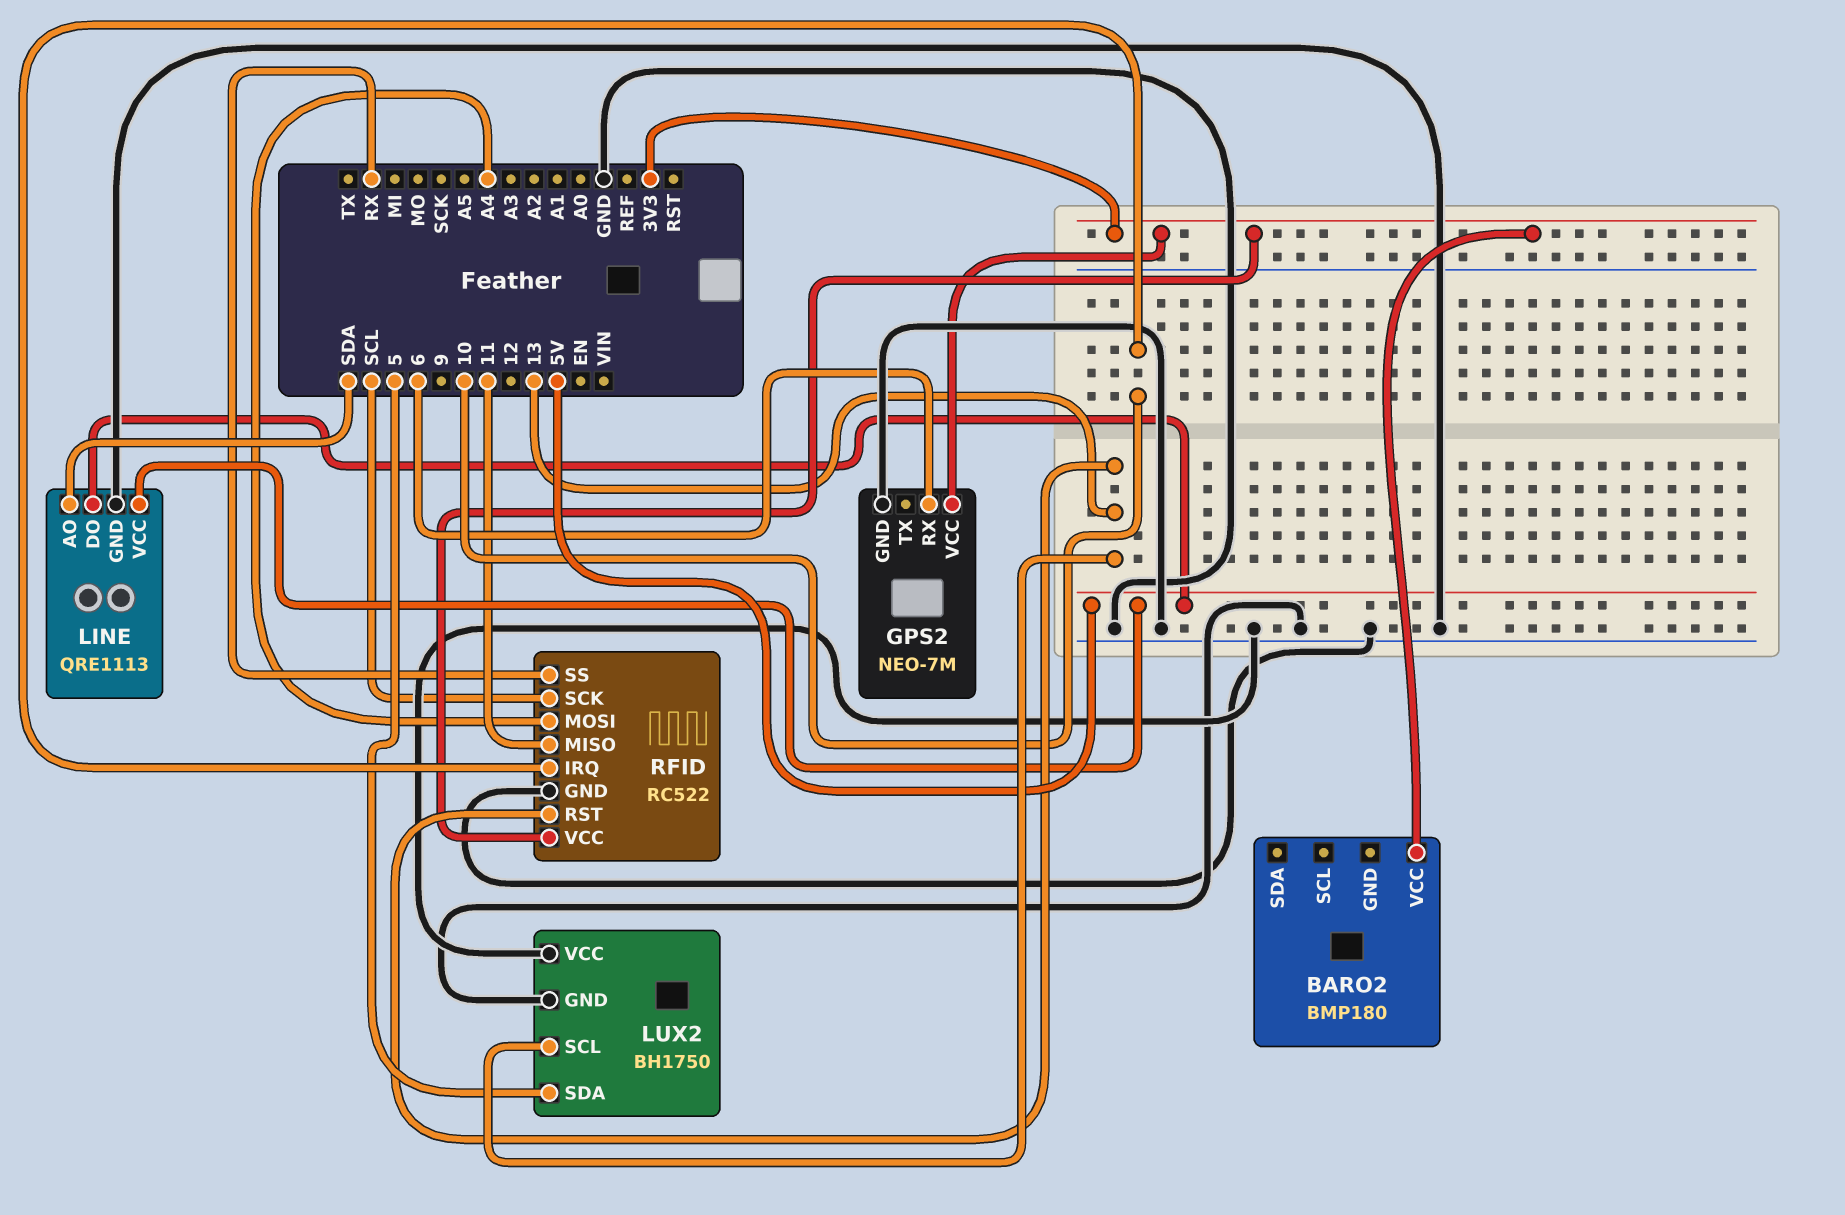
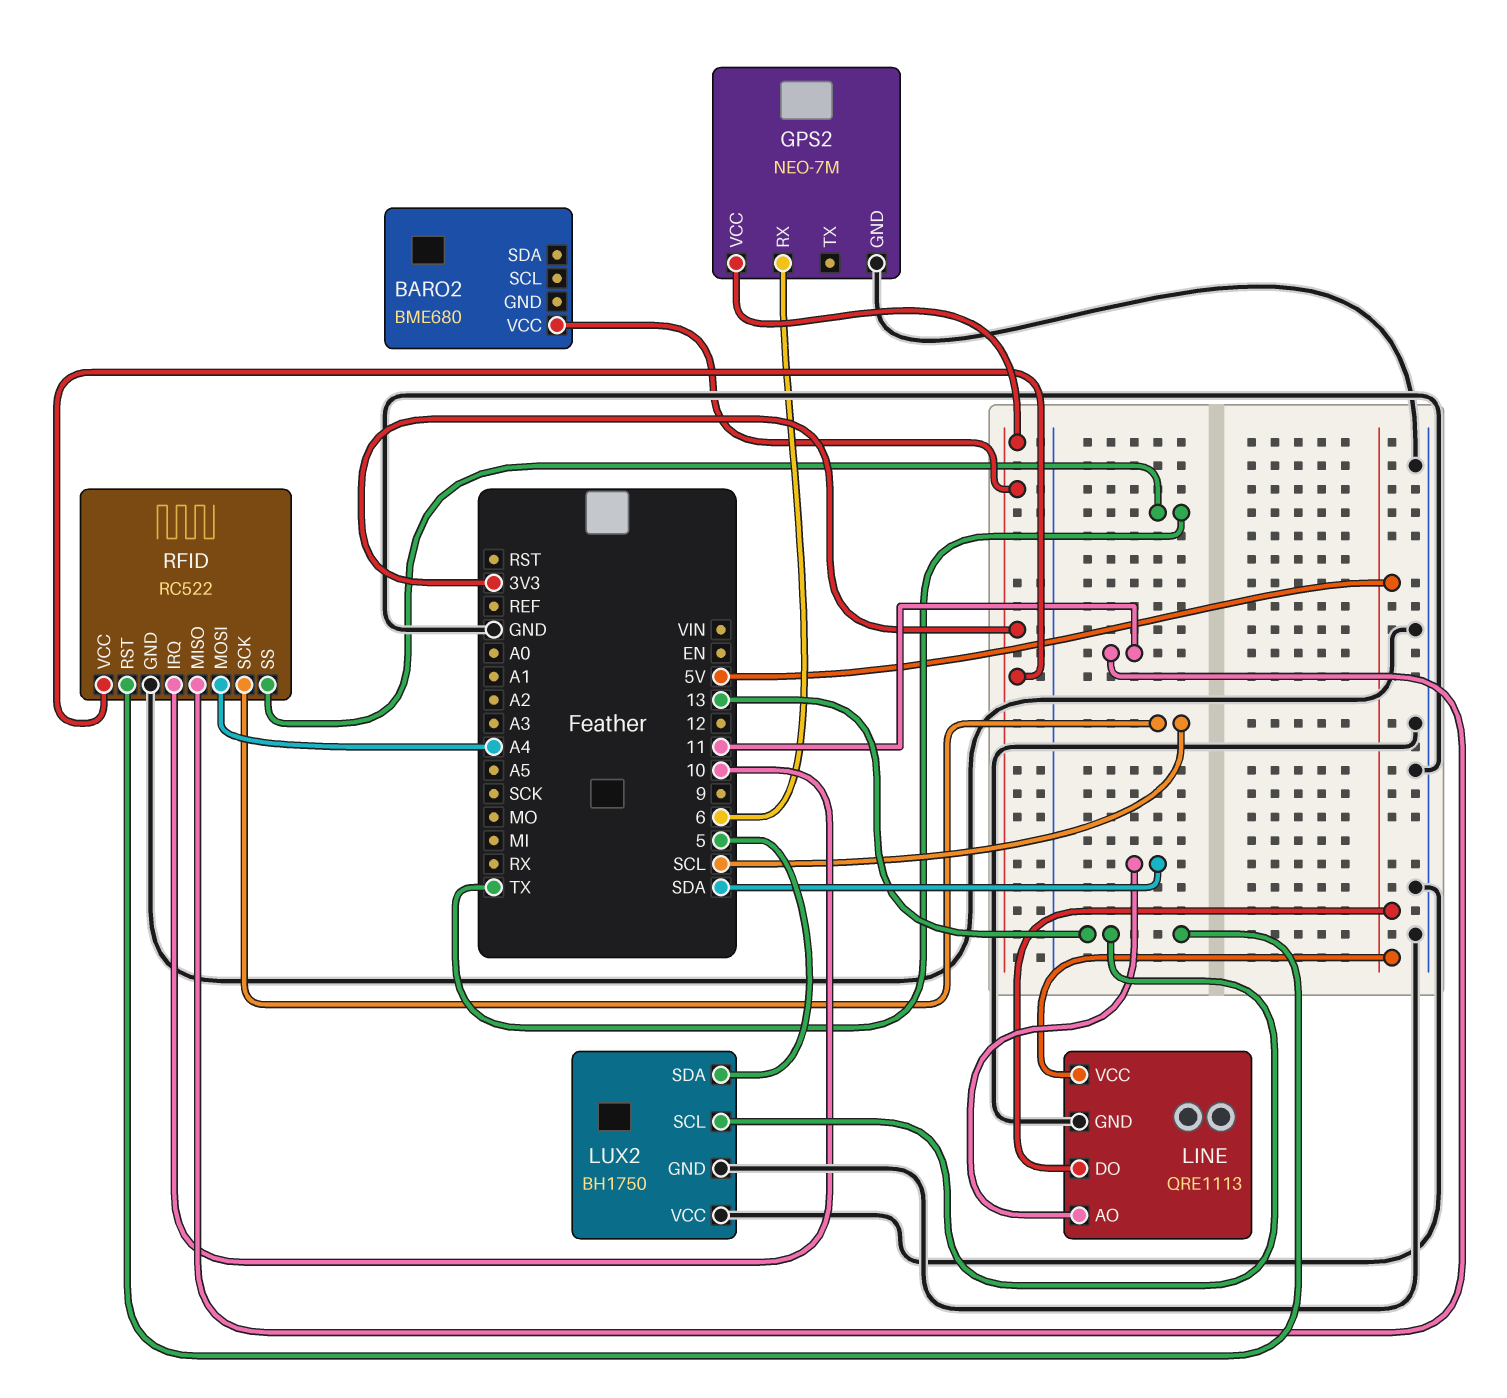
BARO2: BMP180 -> BME680
RFID pin SS: RX -> TX

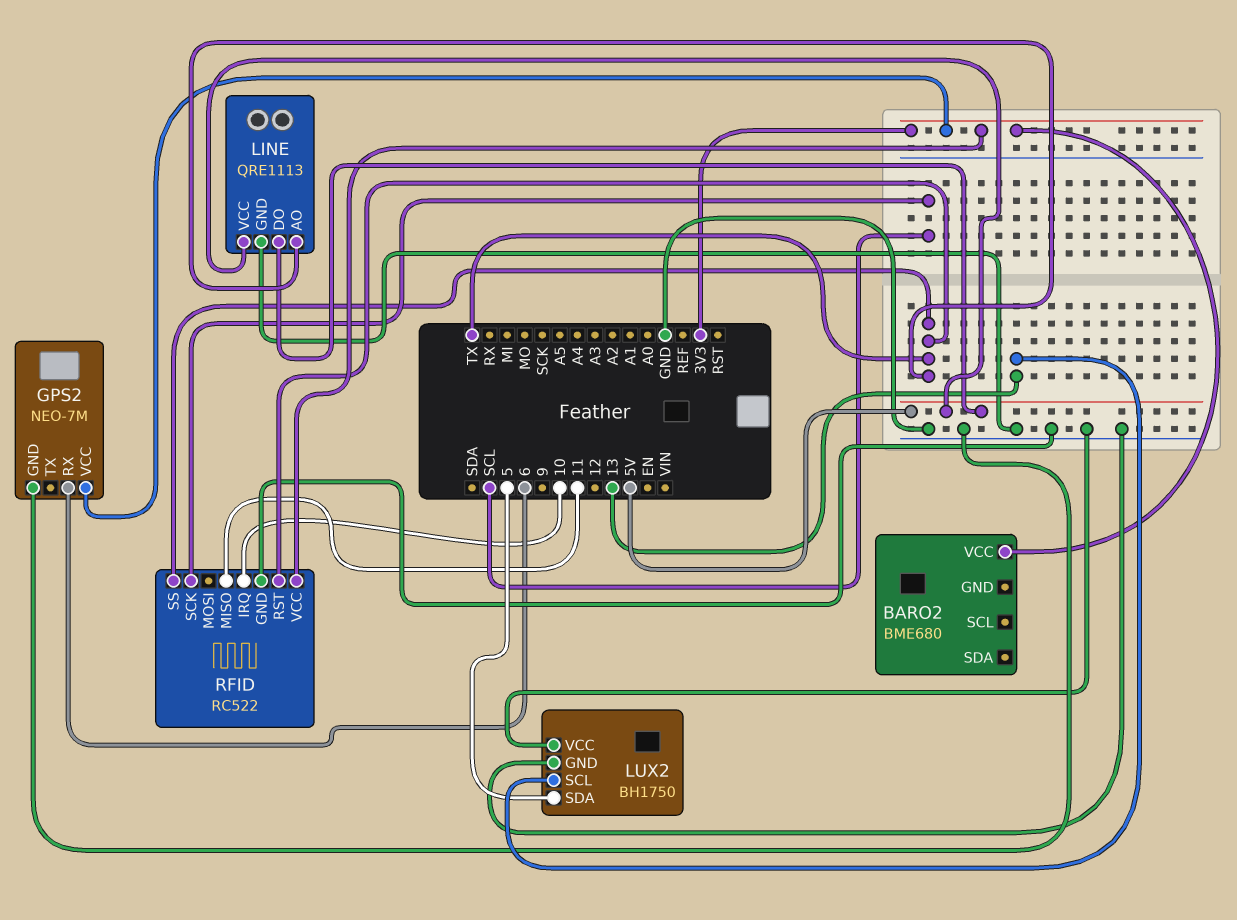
LINE pin AO: SDA -> TX
RFID pin MOSI: A4 -> none
RFID pin RST: 13 -> TX

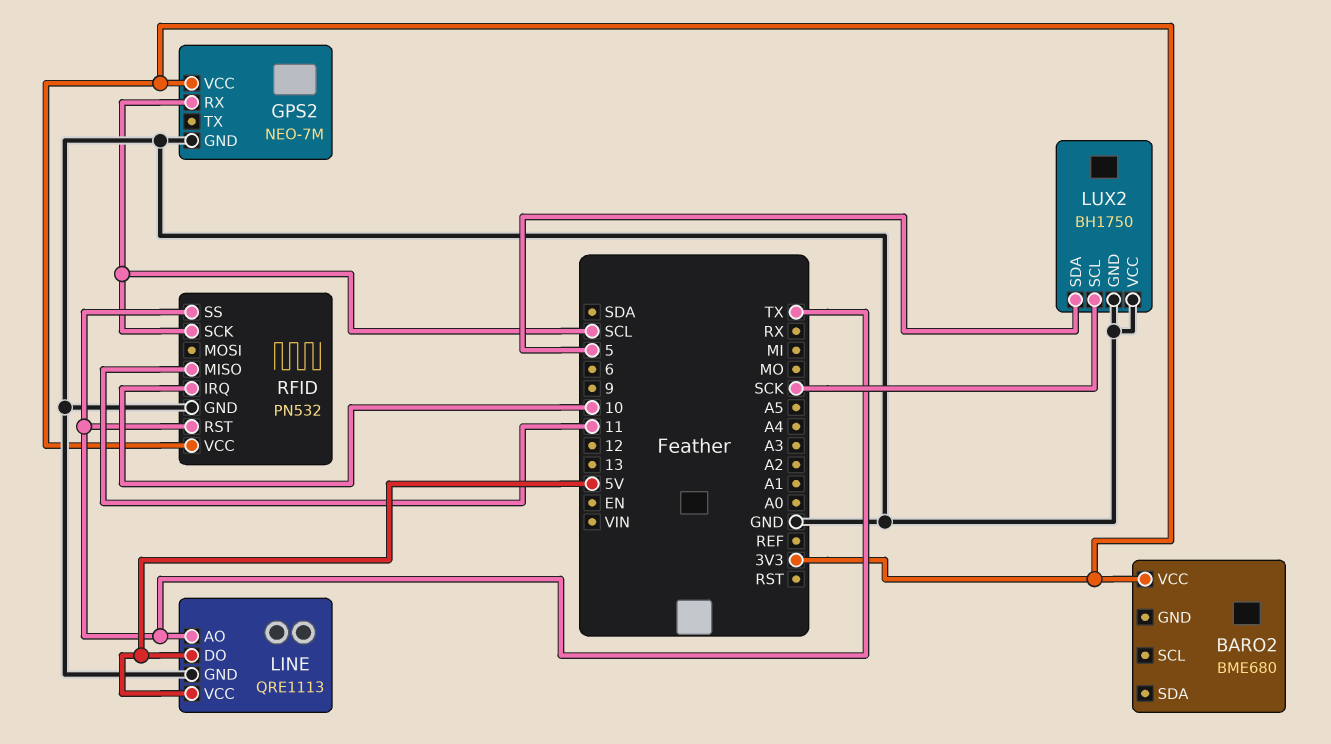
GPS2 pin RX: 6 -> SCL
LUX2 pin SCL: 13 -> SCK
RFID: RC522 -> PN532

